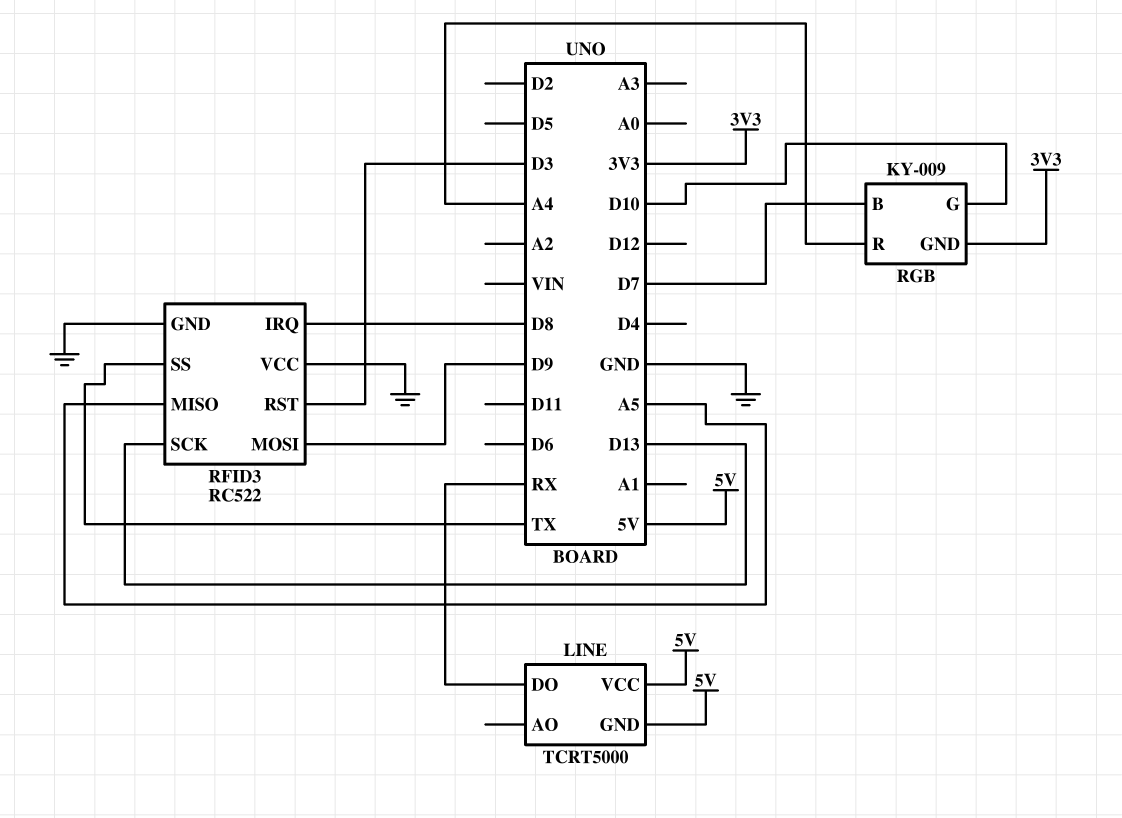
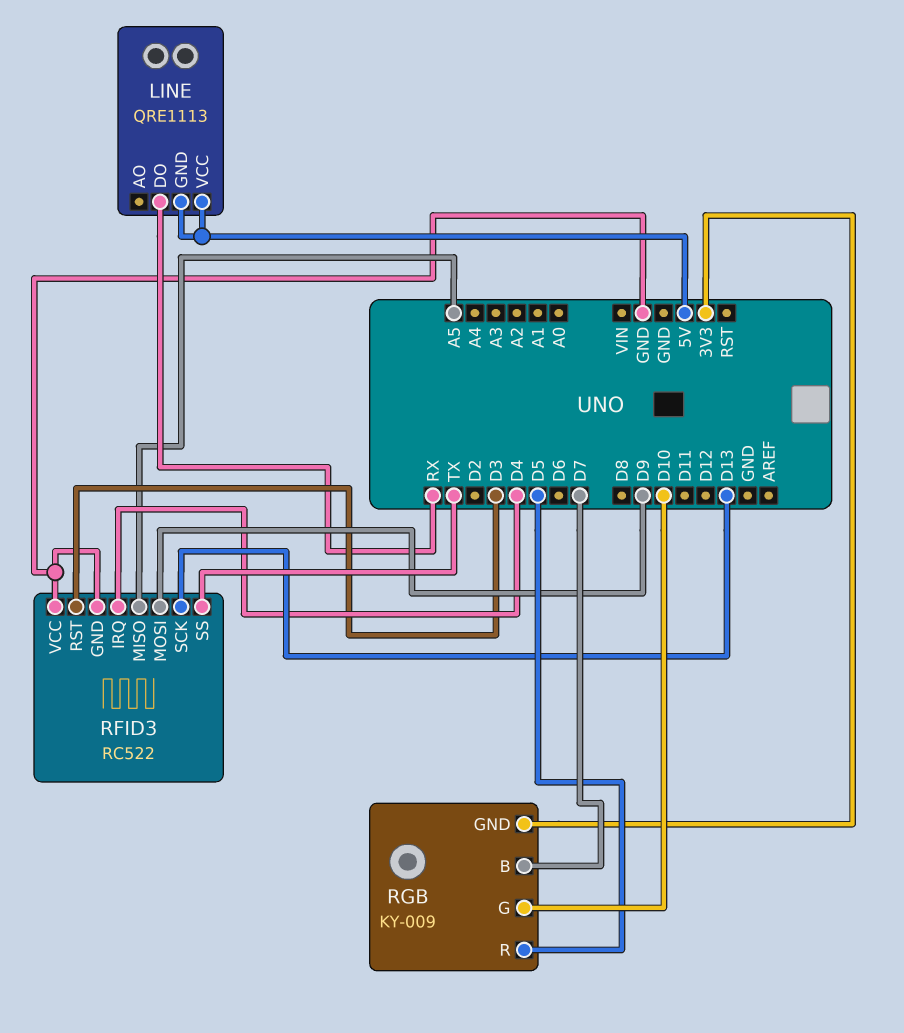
LINE: TCRT5000 -> QRE1113
RFID3 pin IRQ: D8 -> D4
RGB pin R: A4 -> D5

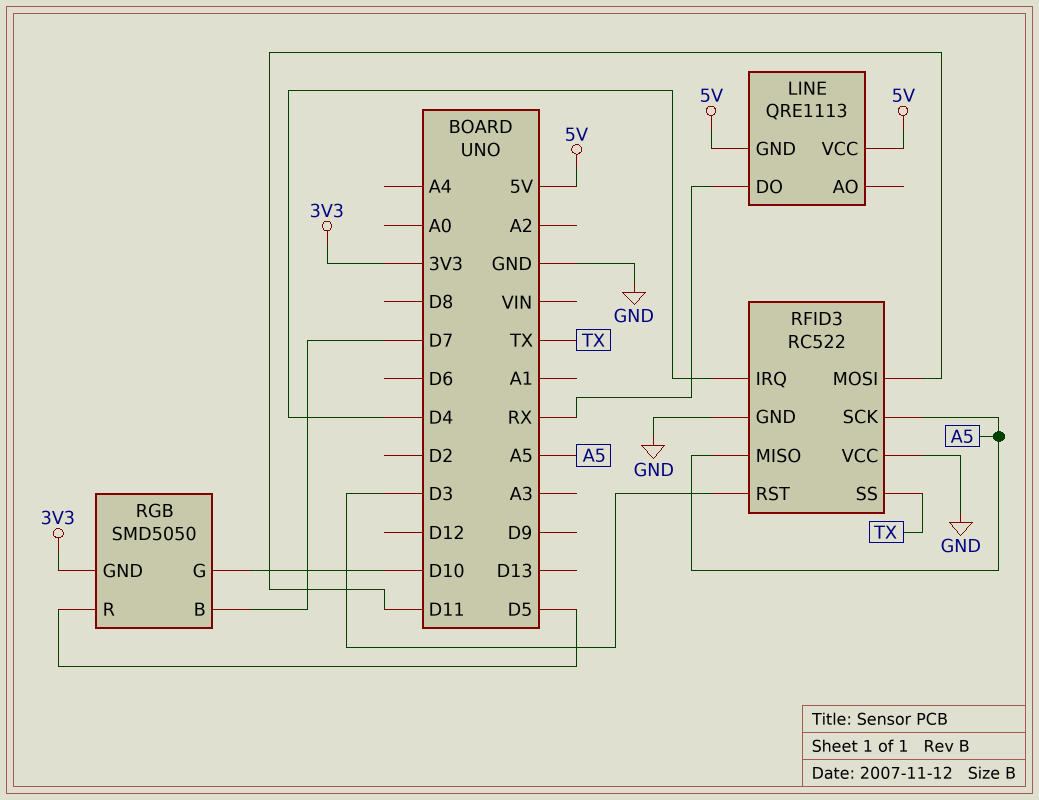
RFID3 pin MOSI: D9 -> D11
RFID3 pin SCK: D13 -> A5
RGB: KY-009 -> SMD5050

